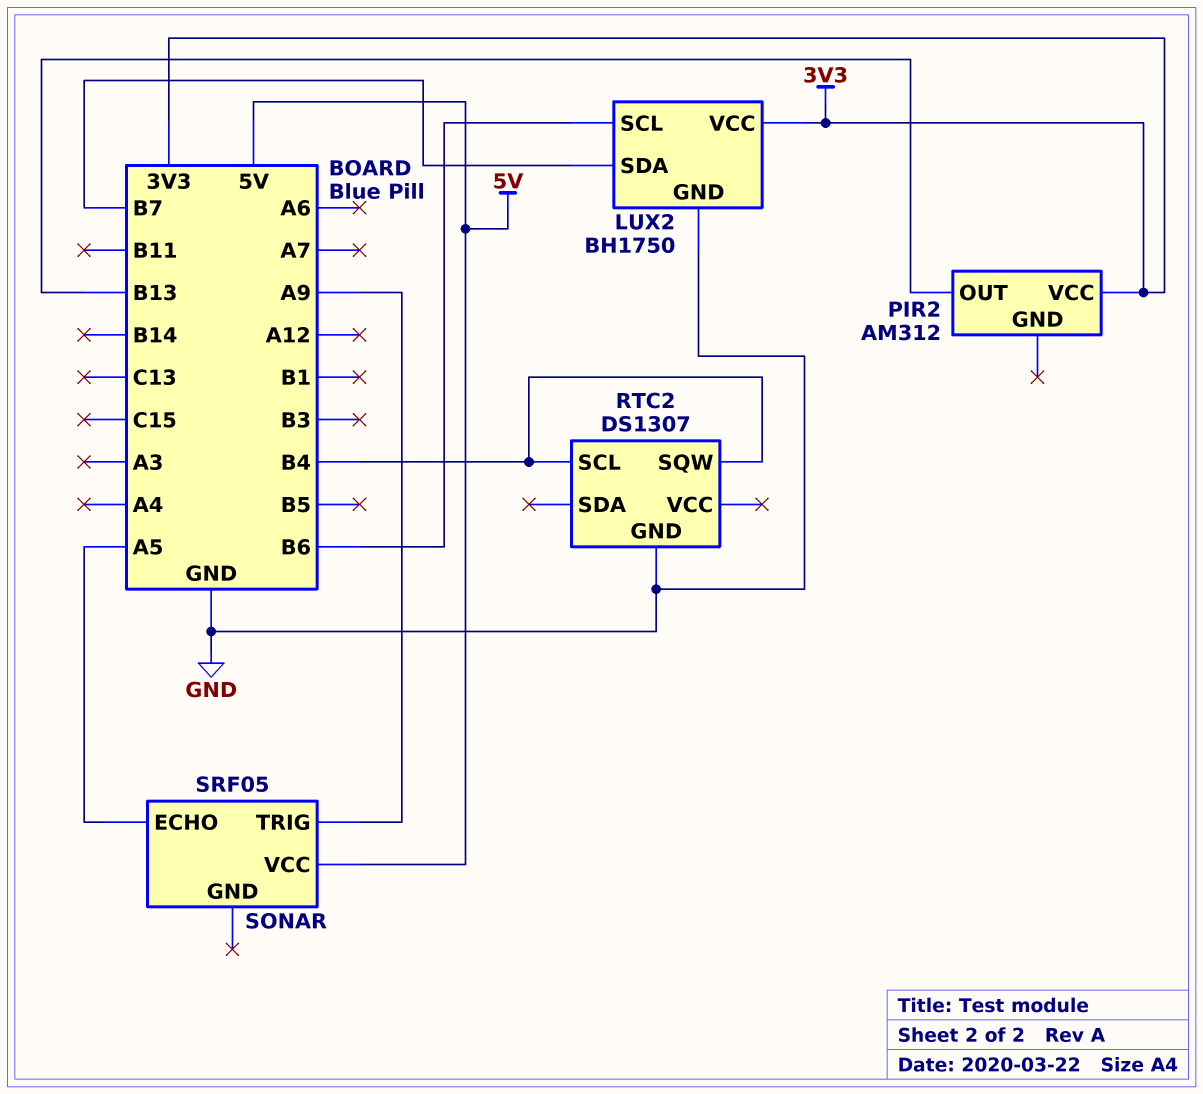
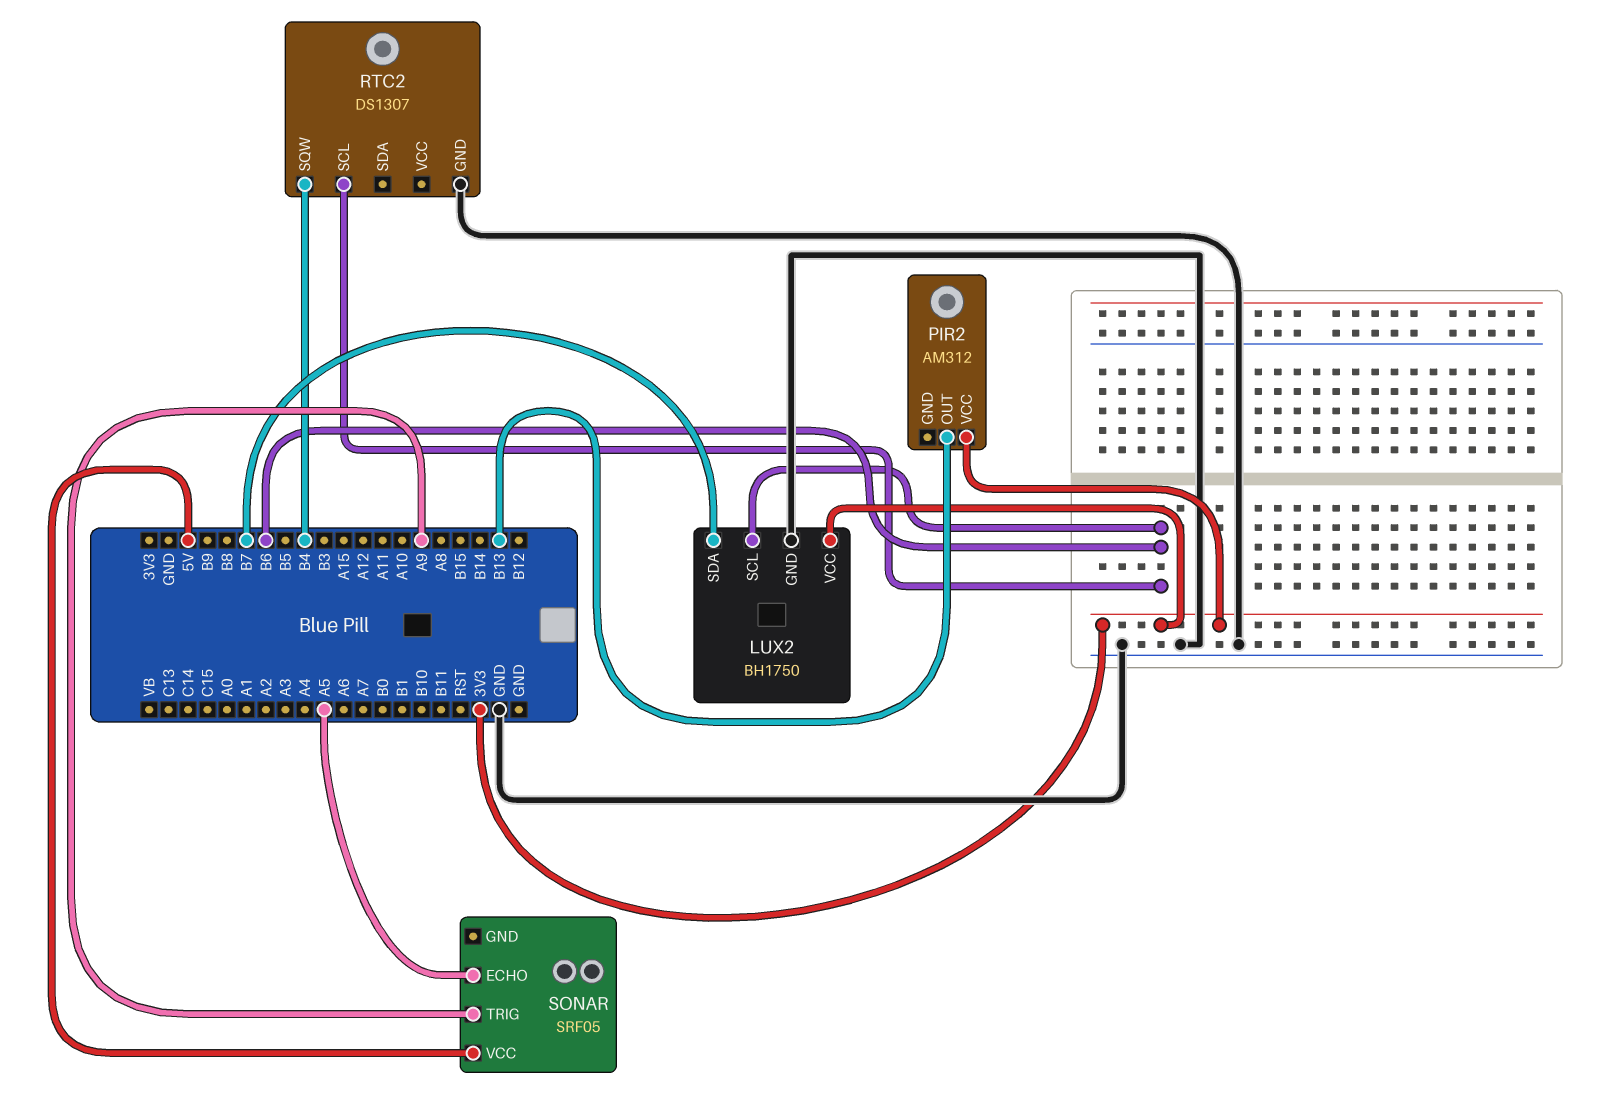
RTC2 pin SCL: B4 -> B6

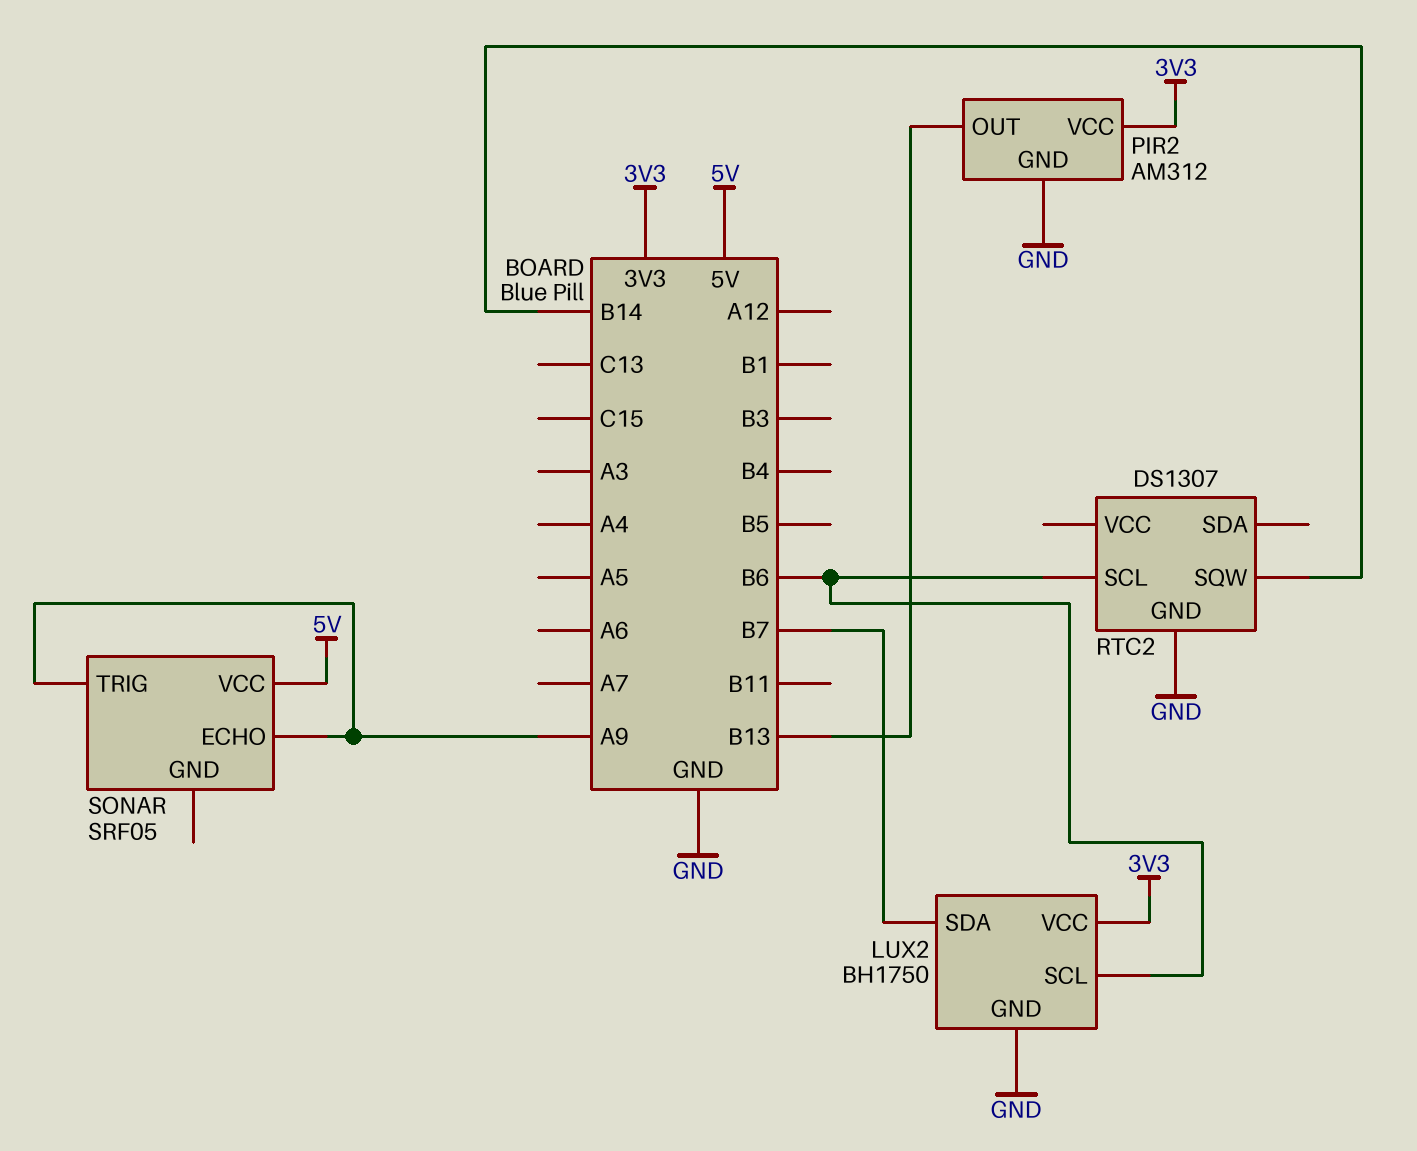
PIR2 pin GND: none -> GND
RTC2 pin SQW: B4 -> B14
SONAR pin ECHO: A5 -> A9

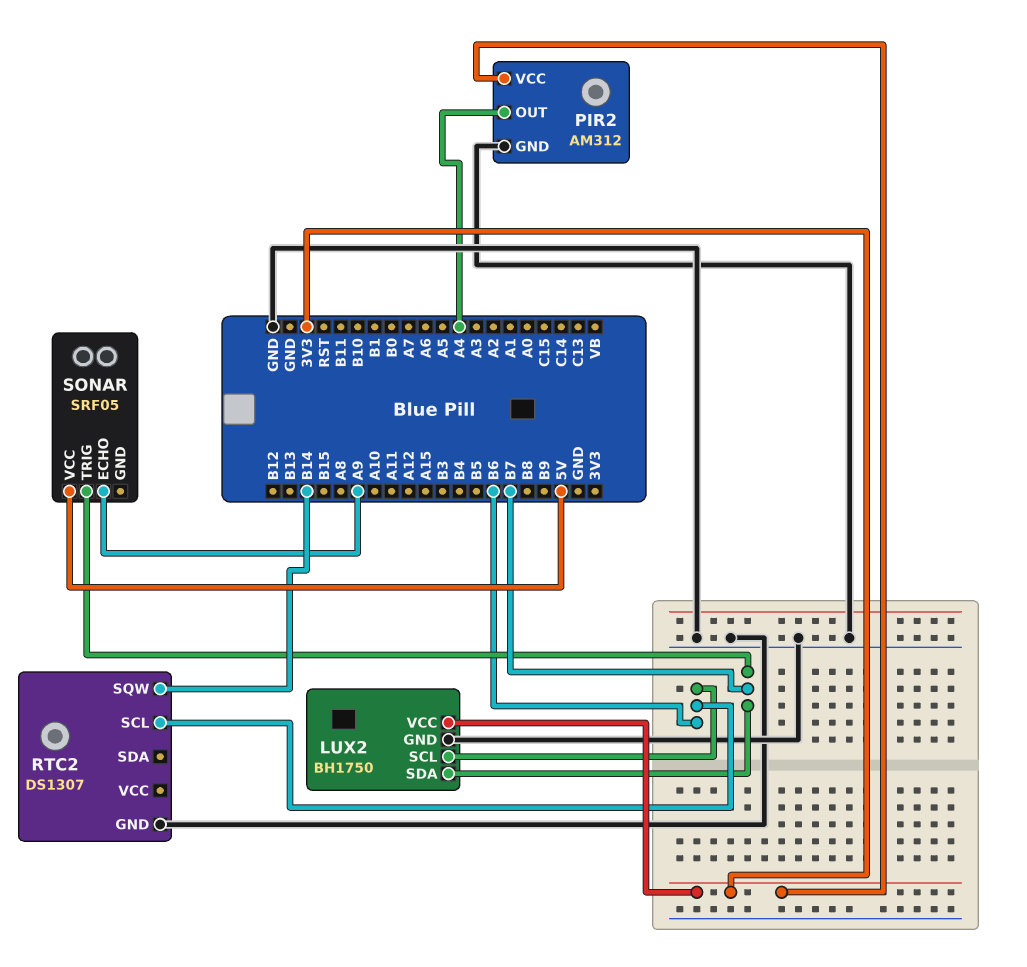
PIR2 pin OUT: B13 -> A4
SONAR pin TRIG: A9 -> B7

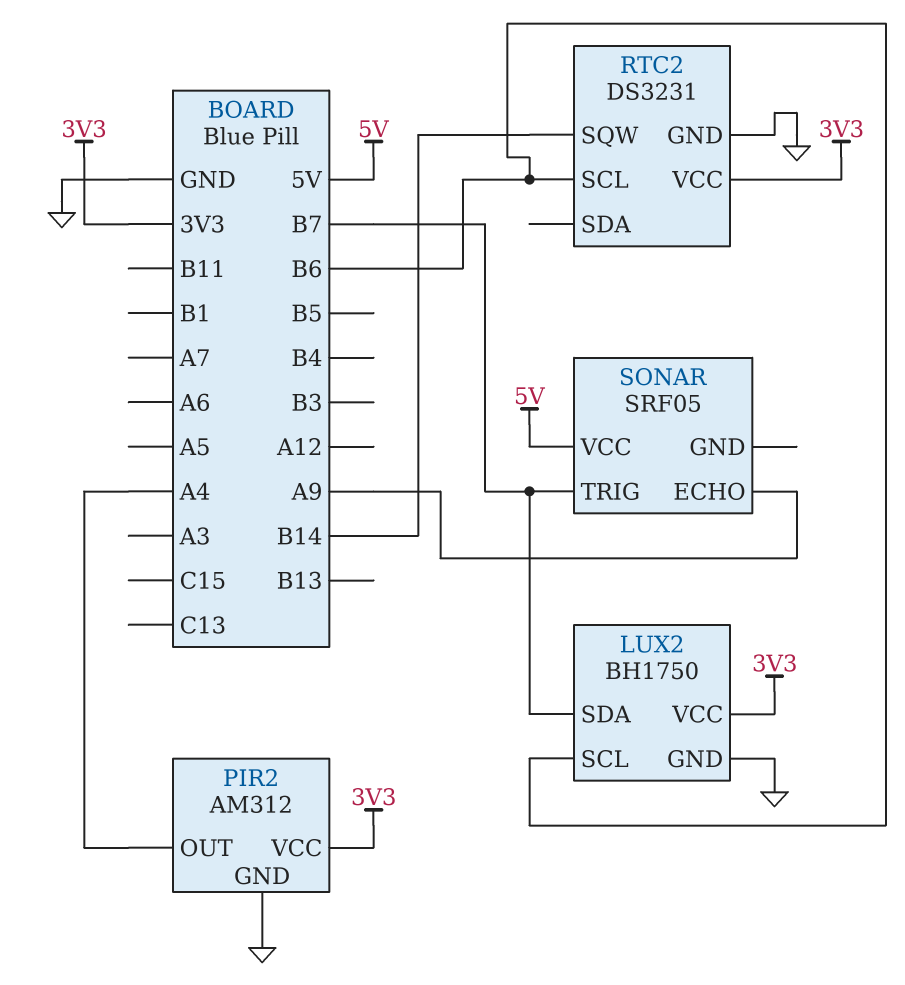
RTC2: DS1307 -> DS3231
RTC2 pin VCC: none -> 3V3

